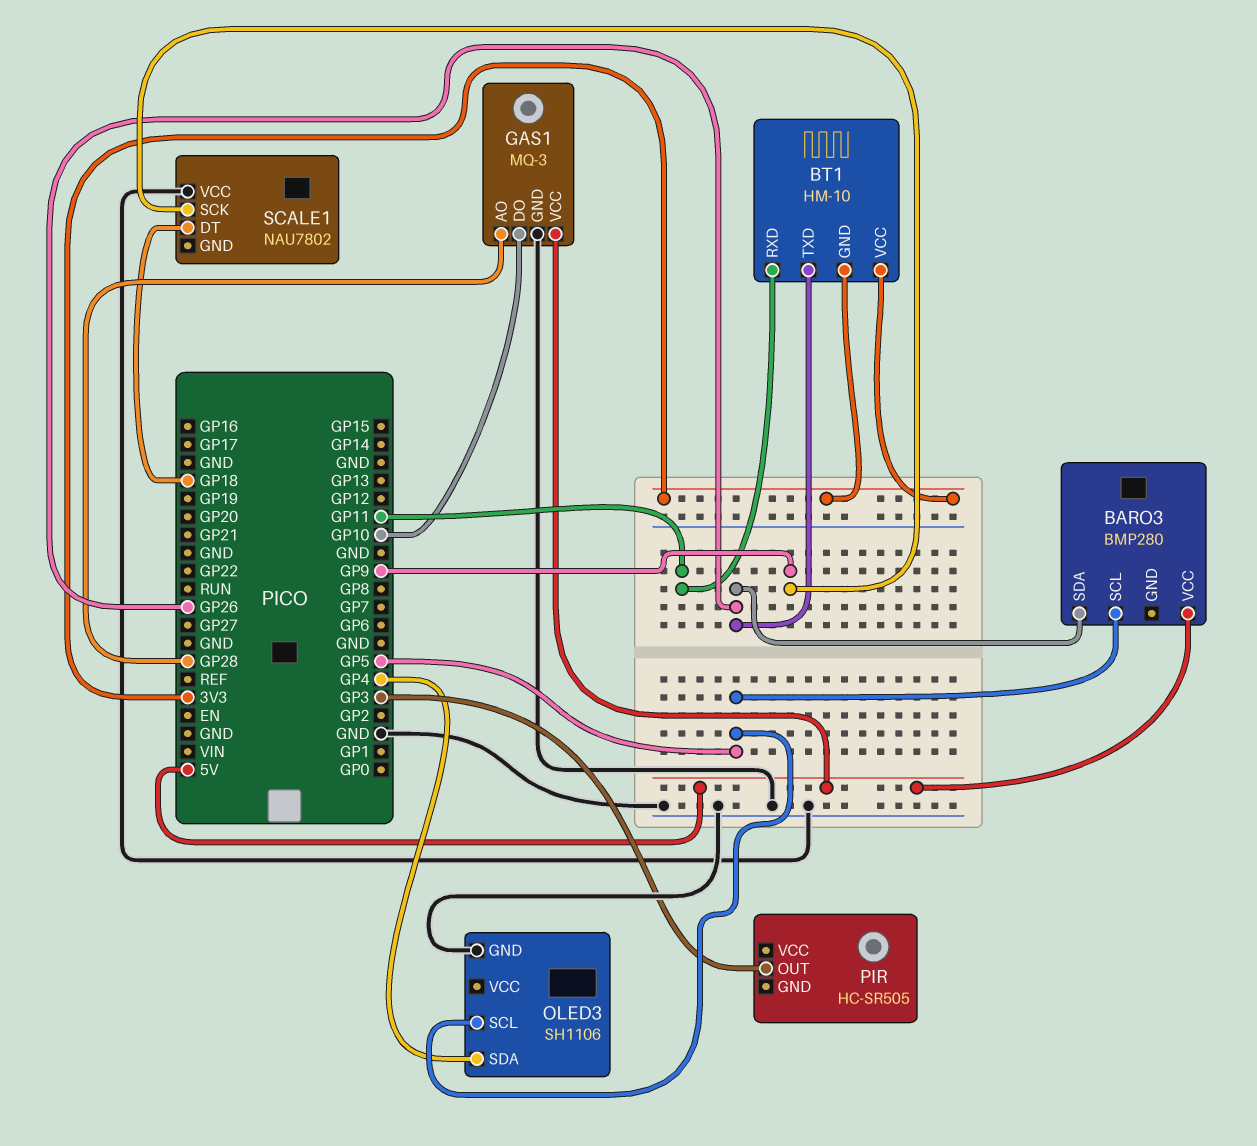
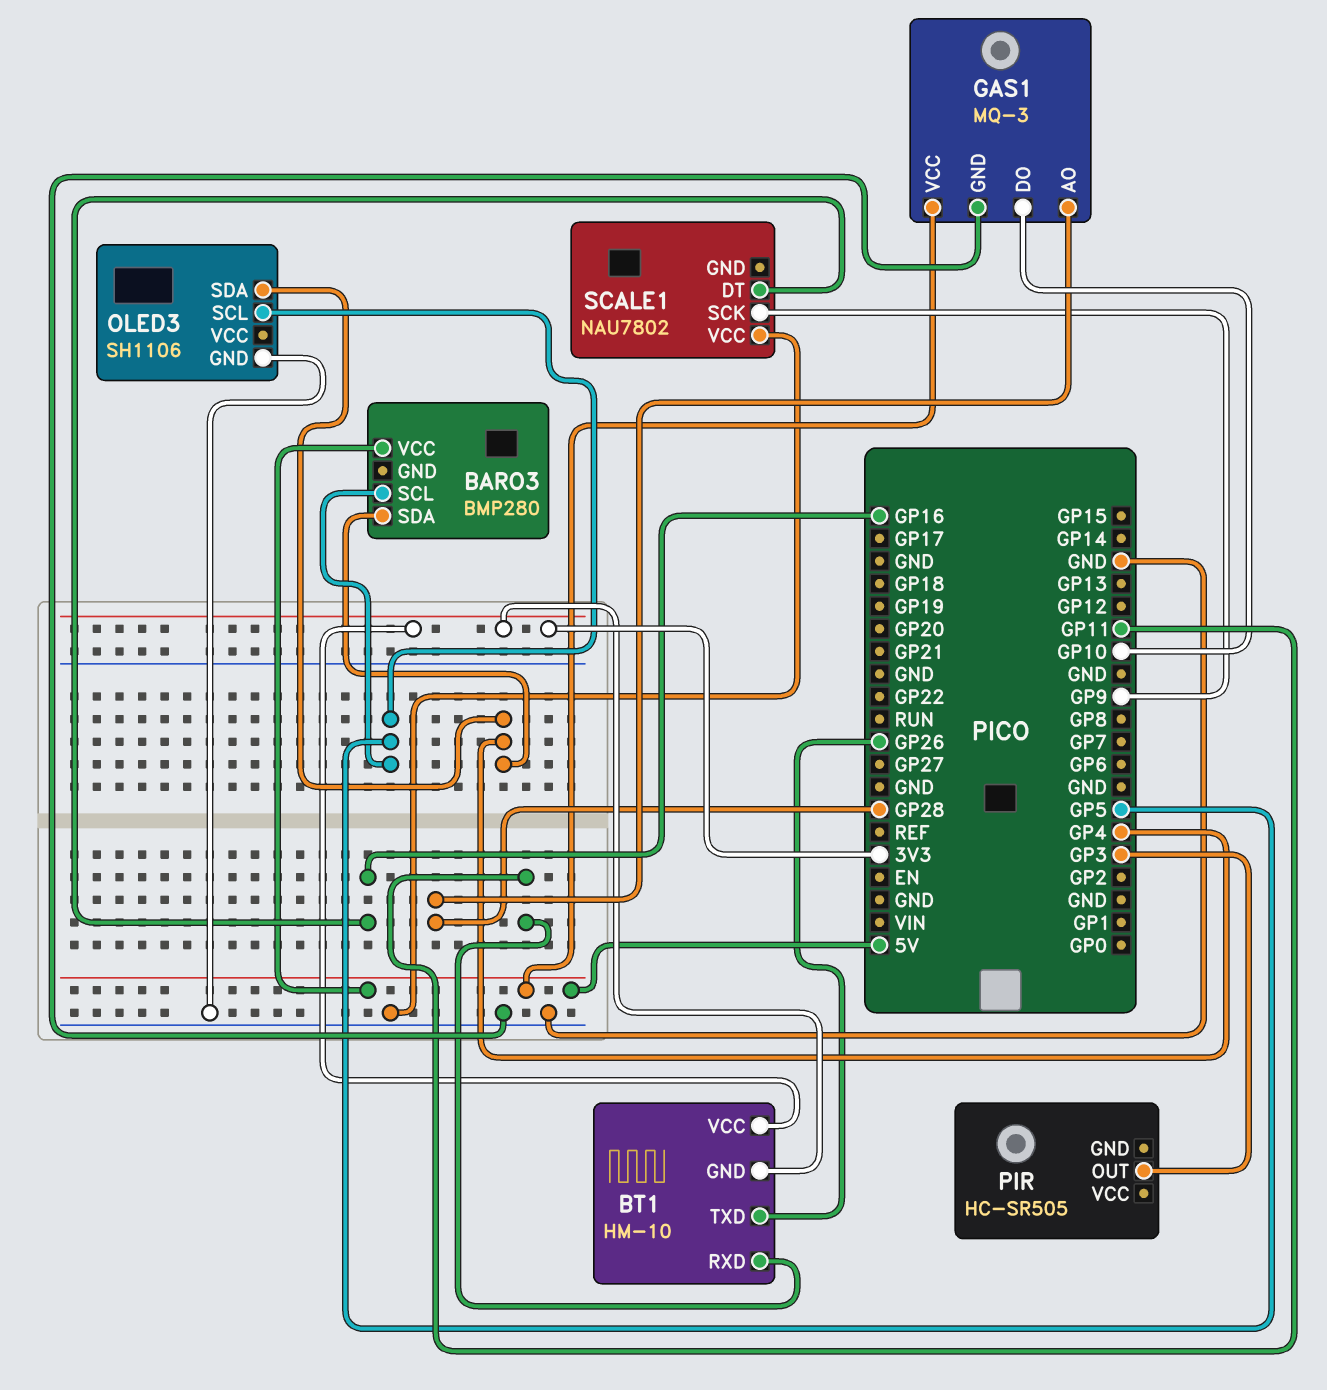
BARO3 pin SDA: GP26 -> GP4
SCALE1 pin DT: GP18 -> GP16

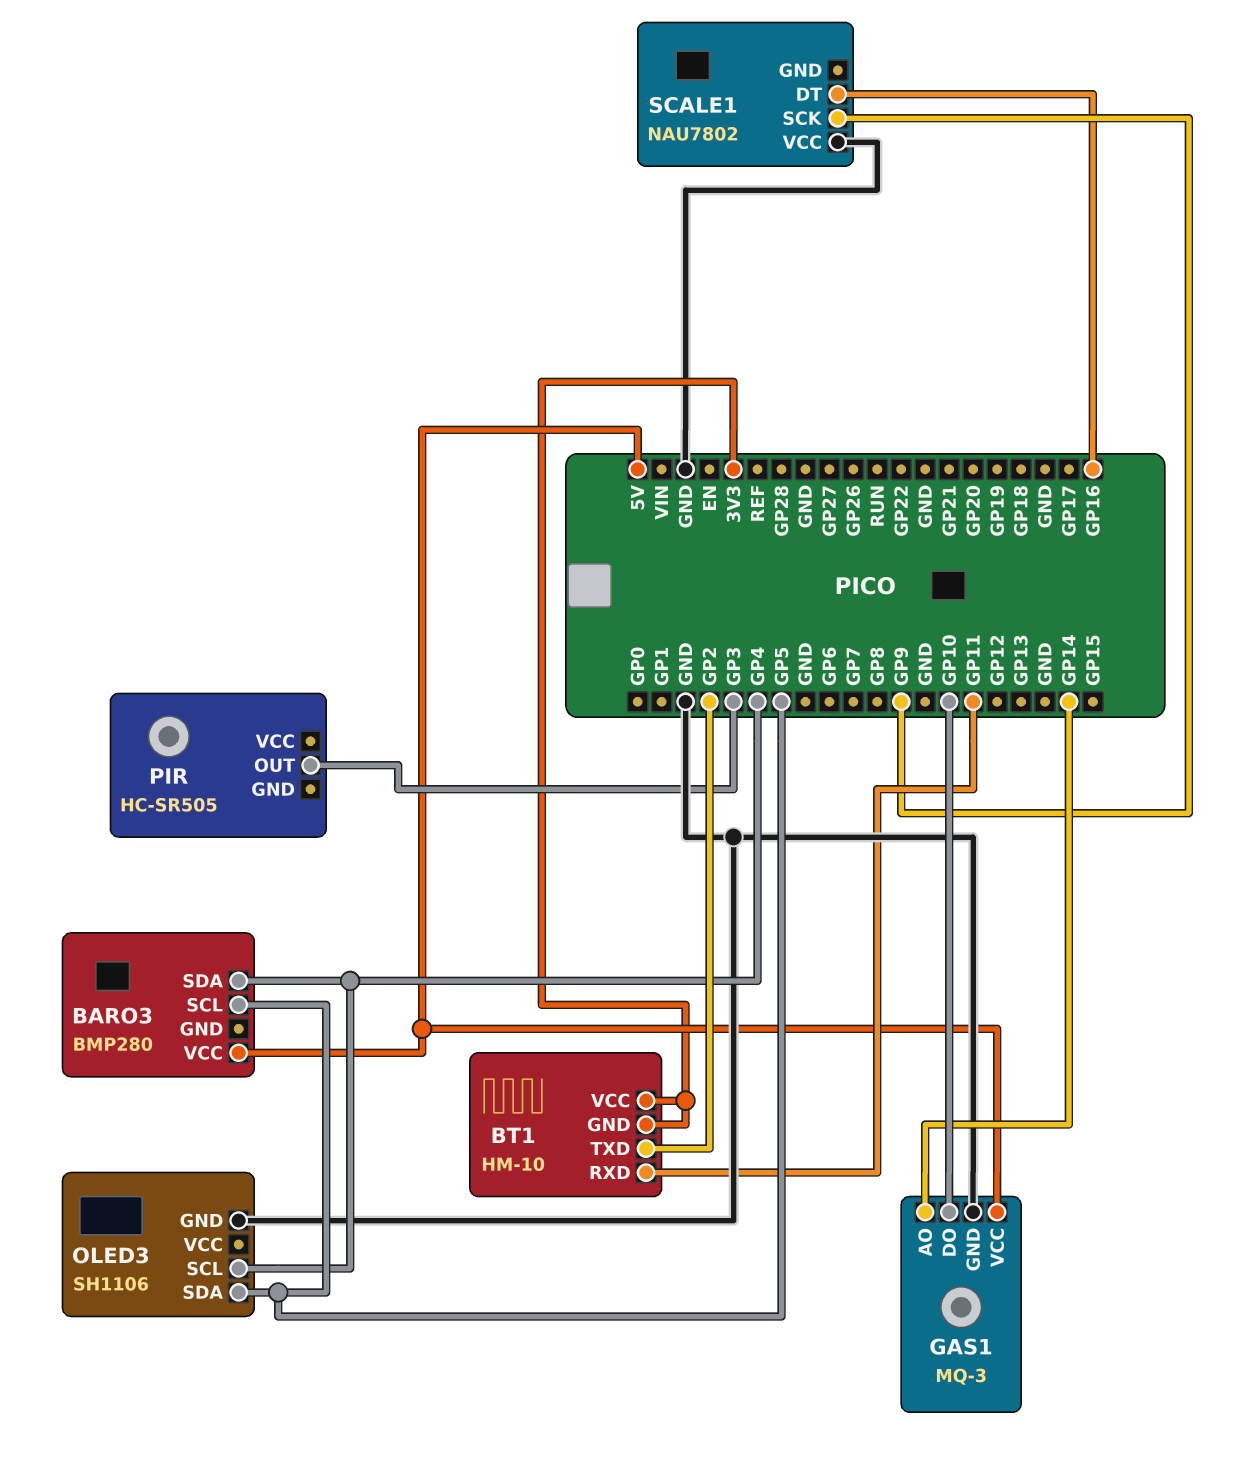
BT1 pin TXD: GP26 -> GP2
GAS1 pin AO: GP28 -> GP14
OLED3 pin SCL: GP5 -> GP4
OLED3 pin SDA: GP4 -> GP5

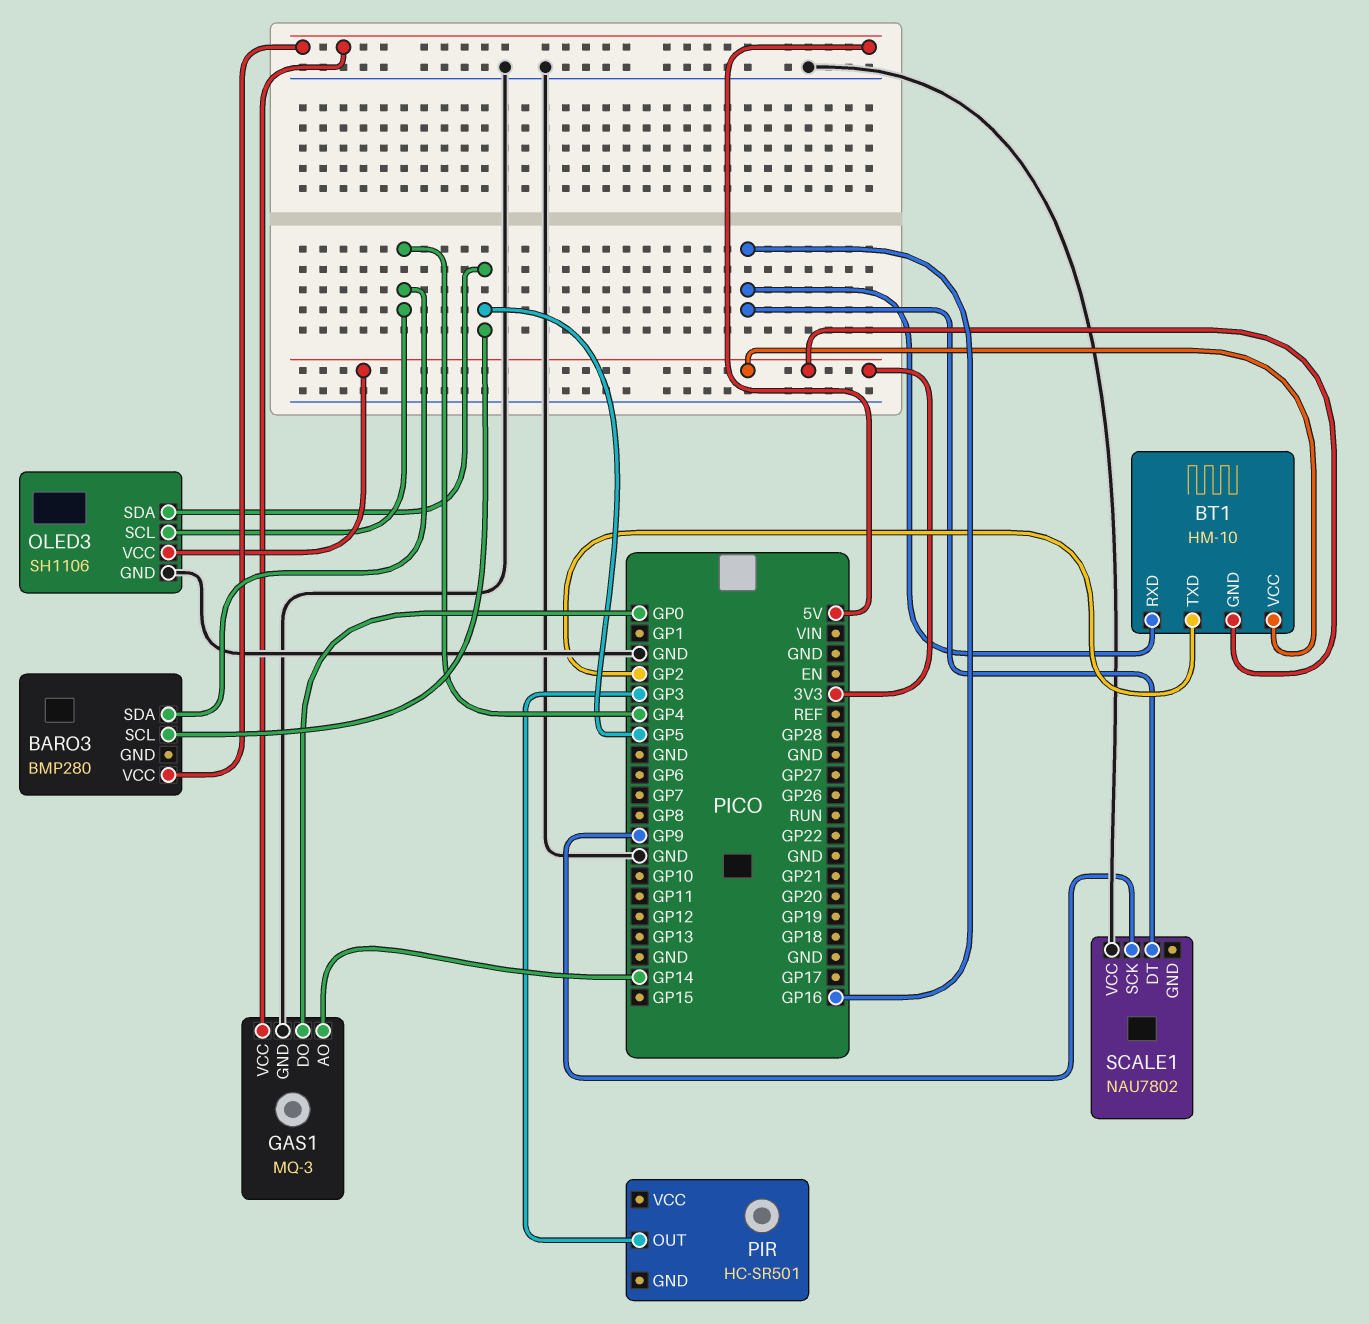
BT1 pin RXD: GP11 -> GP16
GAS1 pin DO: GP10 -> GP0
OLED3 pin VCC: none -> 3V3
PIR: HC-SR505 -> HC-SR501

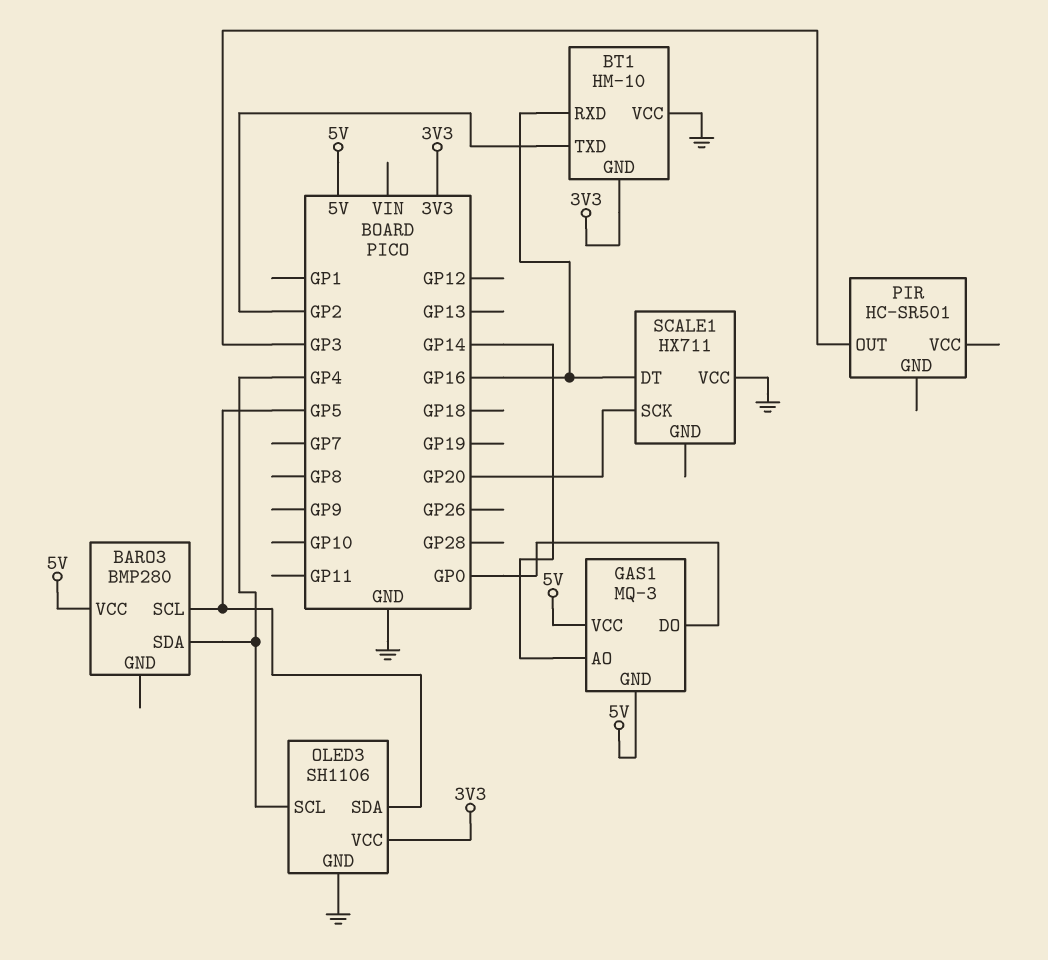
BT1 pin VCC: 3V3 -> GND
GAS1 pin GND: GND -> 5V
SCALE1: NAU7802 -> HX711
SCALE1 pin SCK: GP9 -> GP20

